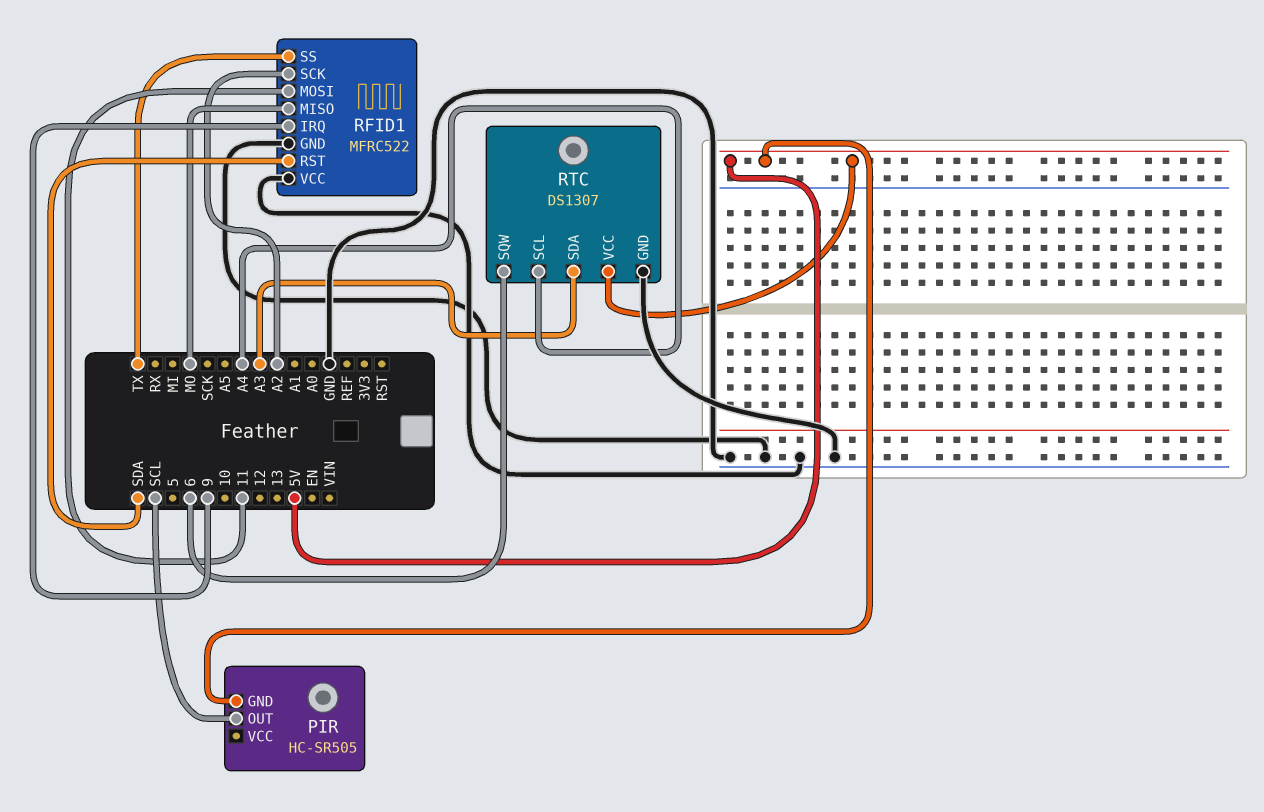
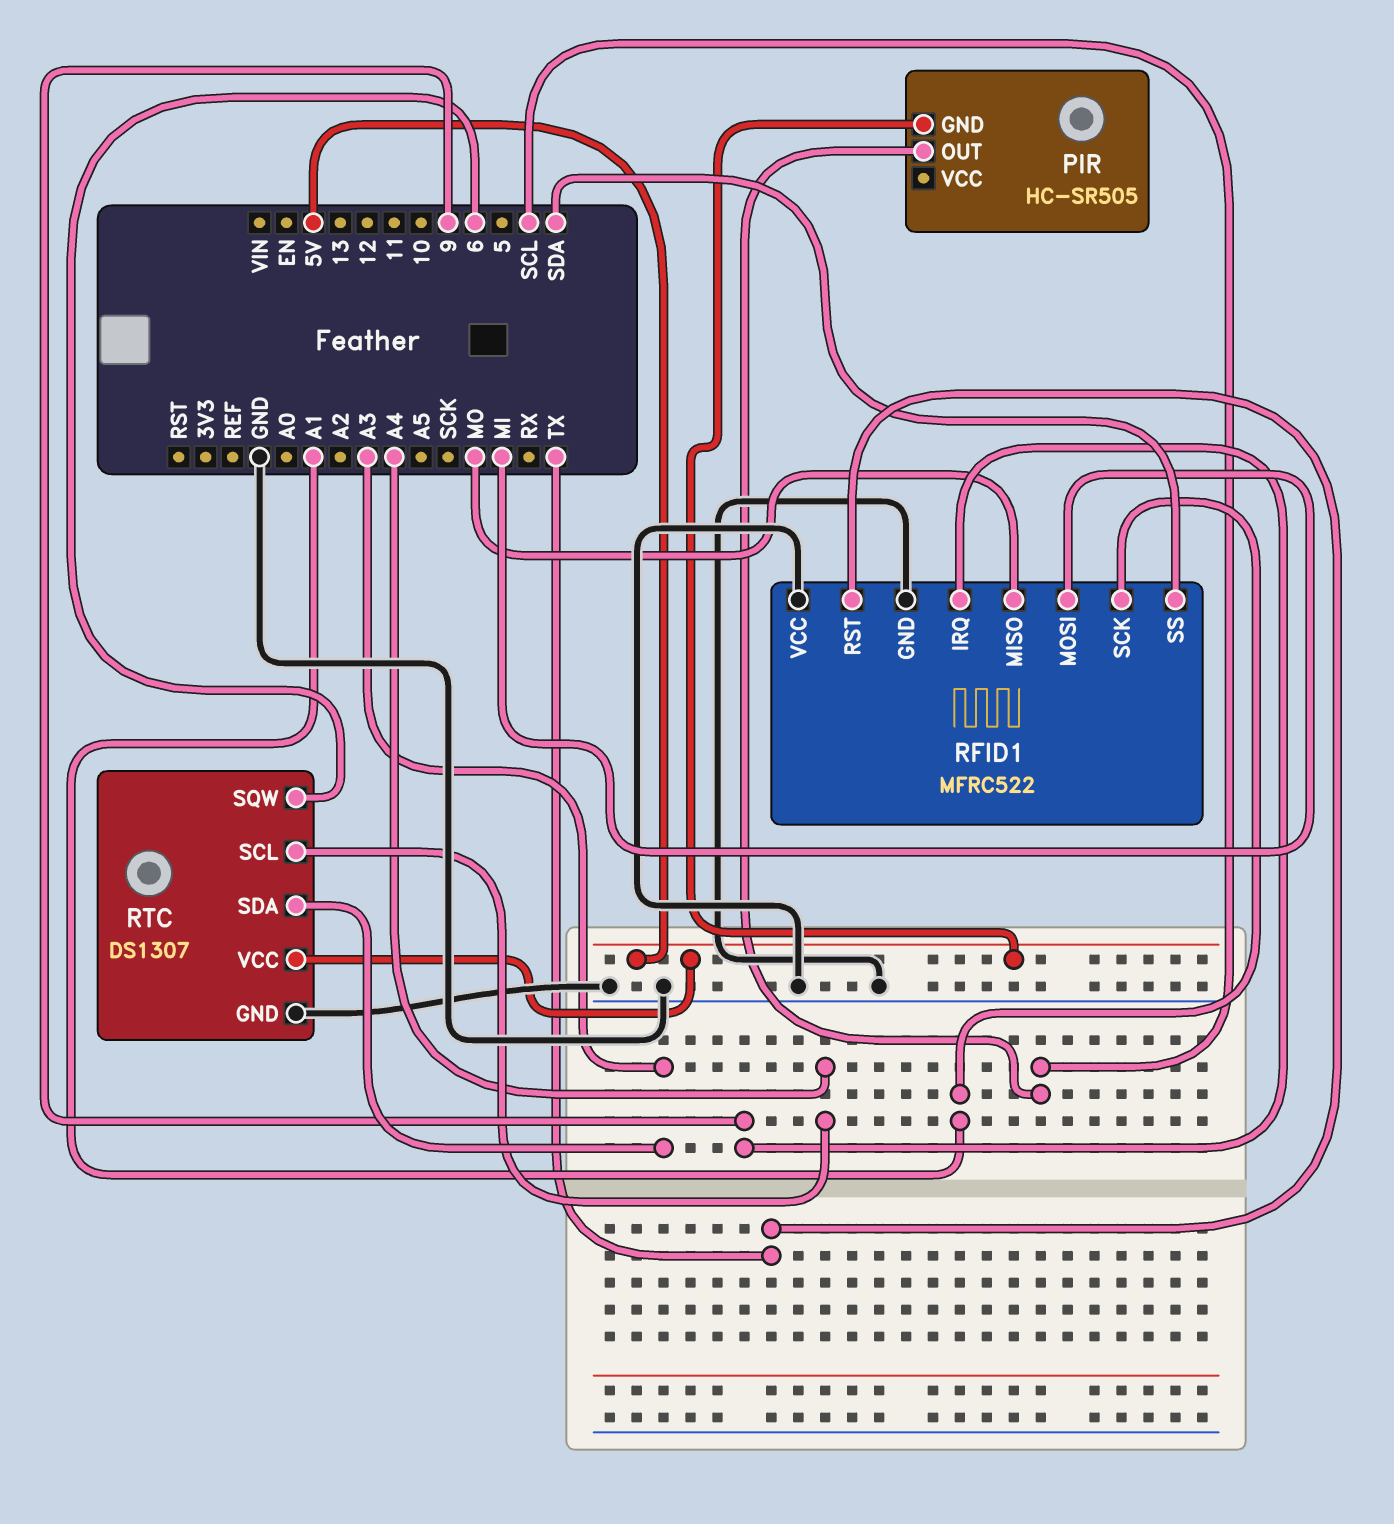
RFID1 pin MOSI: 11 -> MI
RFID1 pin RST: SDA -> TX
RFID1 pin SCK: A2 -> A1
RFID1 pin SS: TX -> SDA

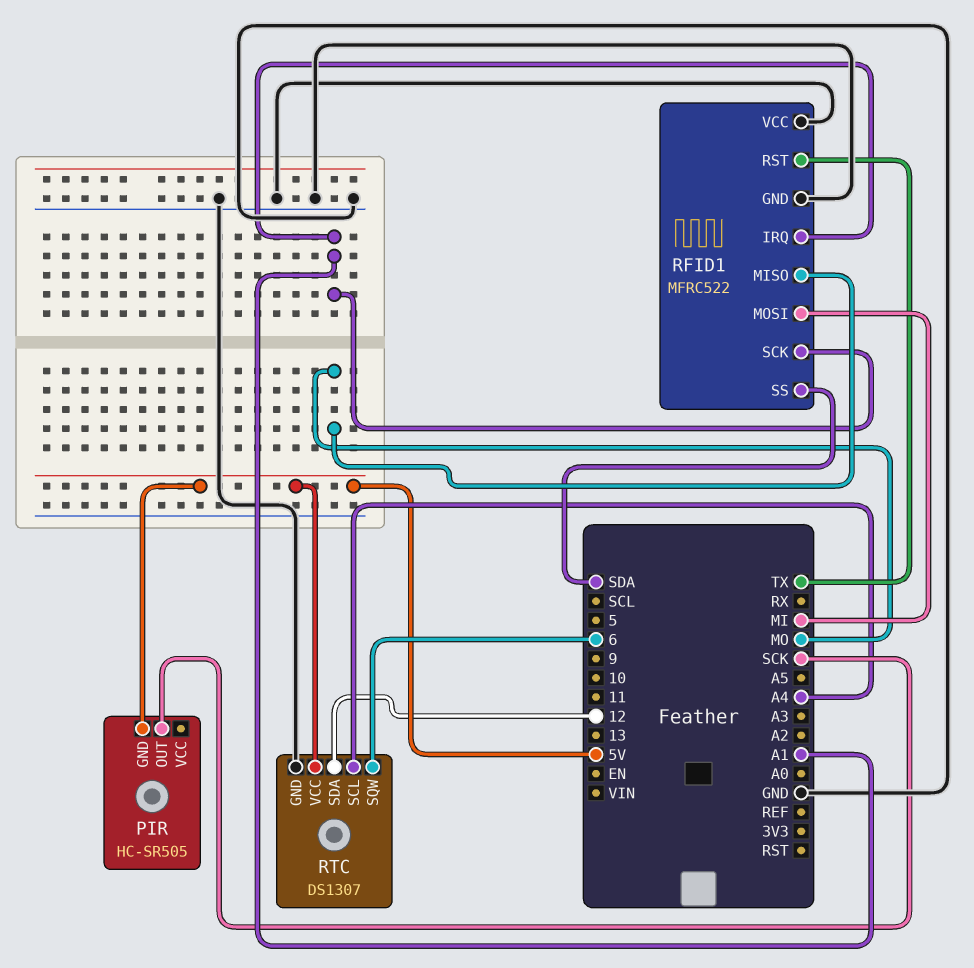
PIR pin OUT: SCL -> SCK
RFID1 pin IRQ: 9 -> A1
RTC pin SDA: A3 -> 12

